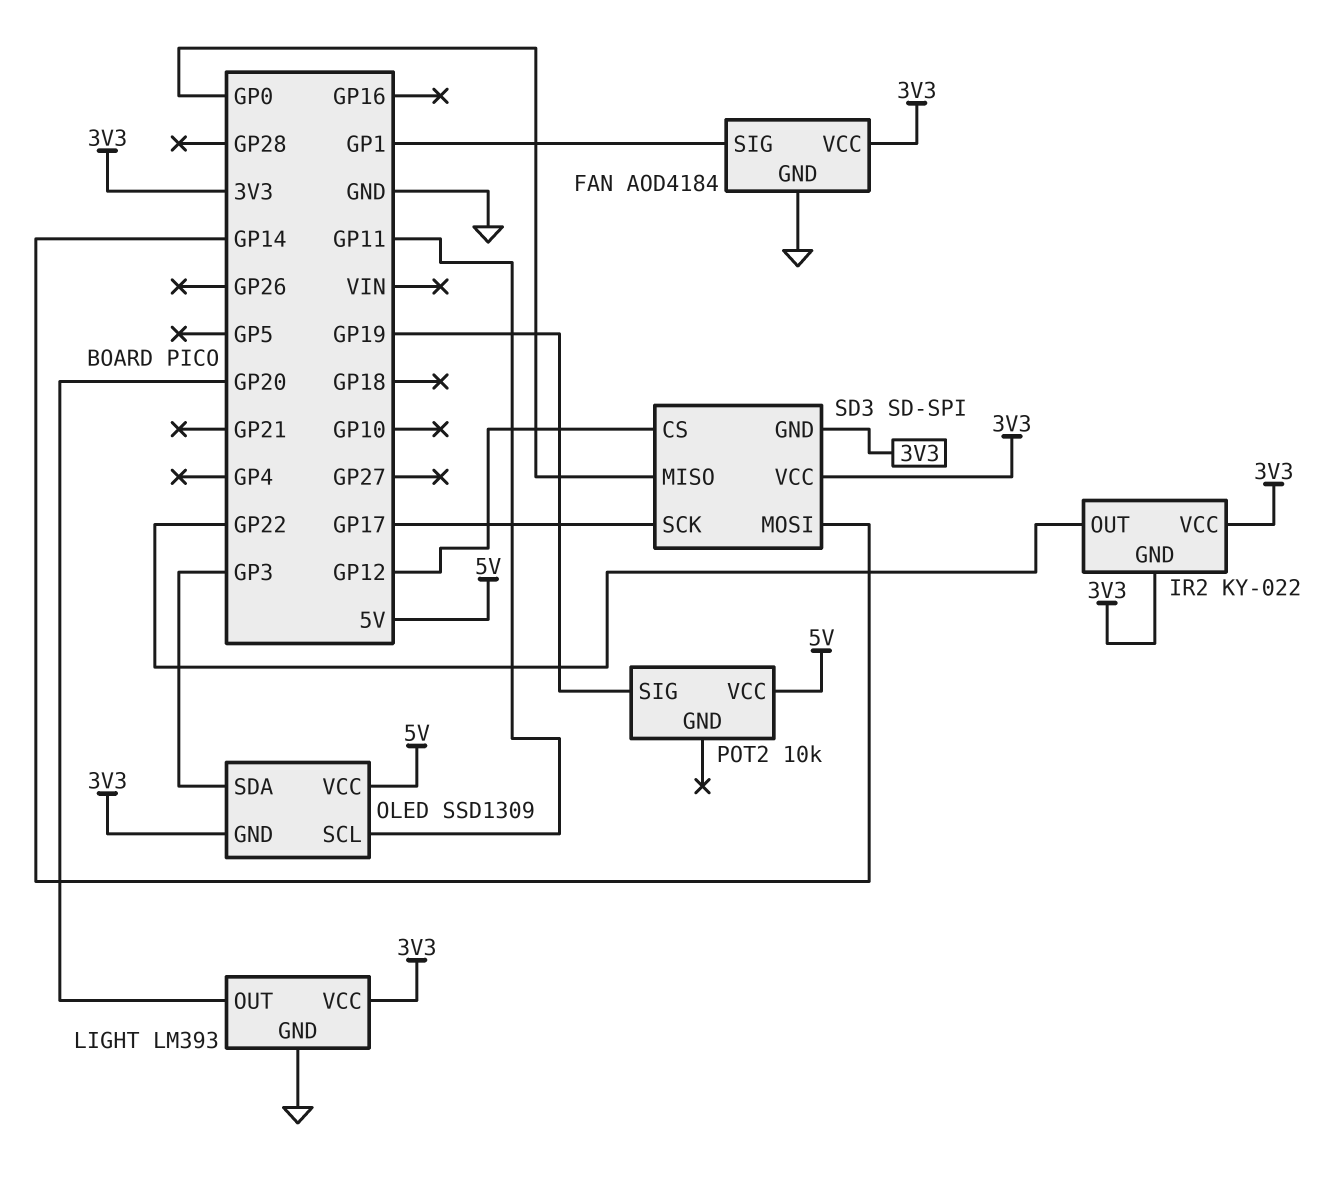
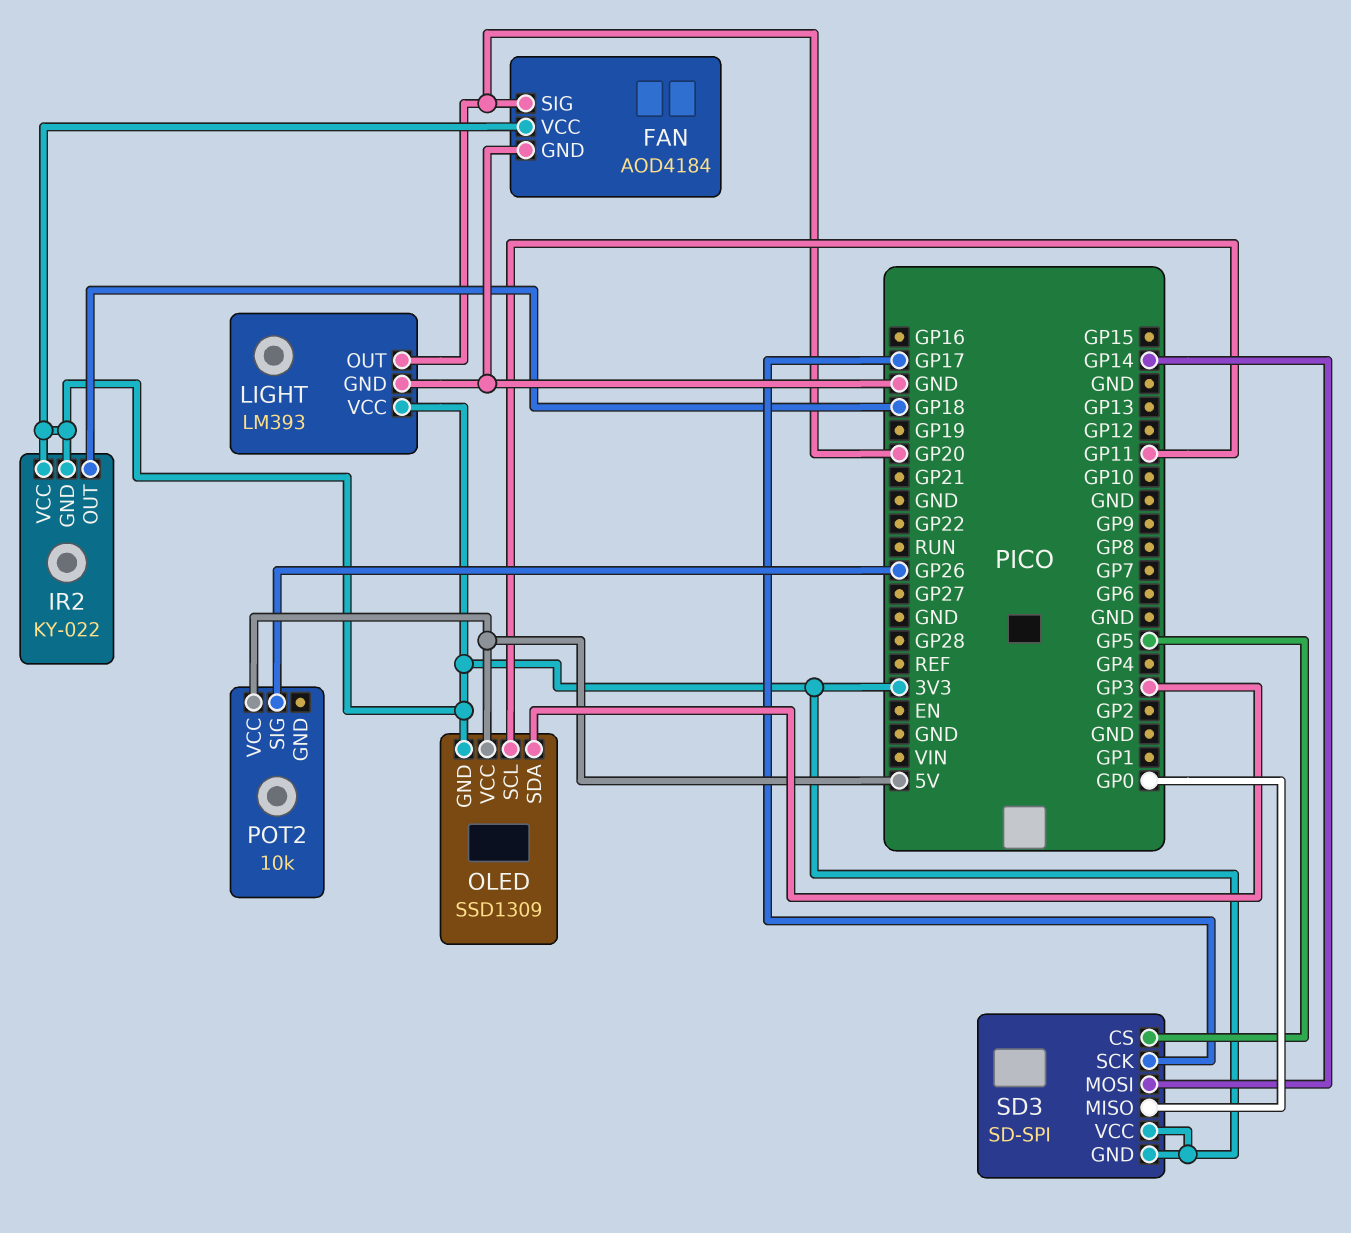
FAN pin SIG: GP1 -> GP20
IR2 pin OUT: GP22 -> GP18
POT2 pin SIG: GP19 -> GP26
SD3 pin CS: GP12 -> GP5

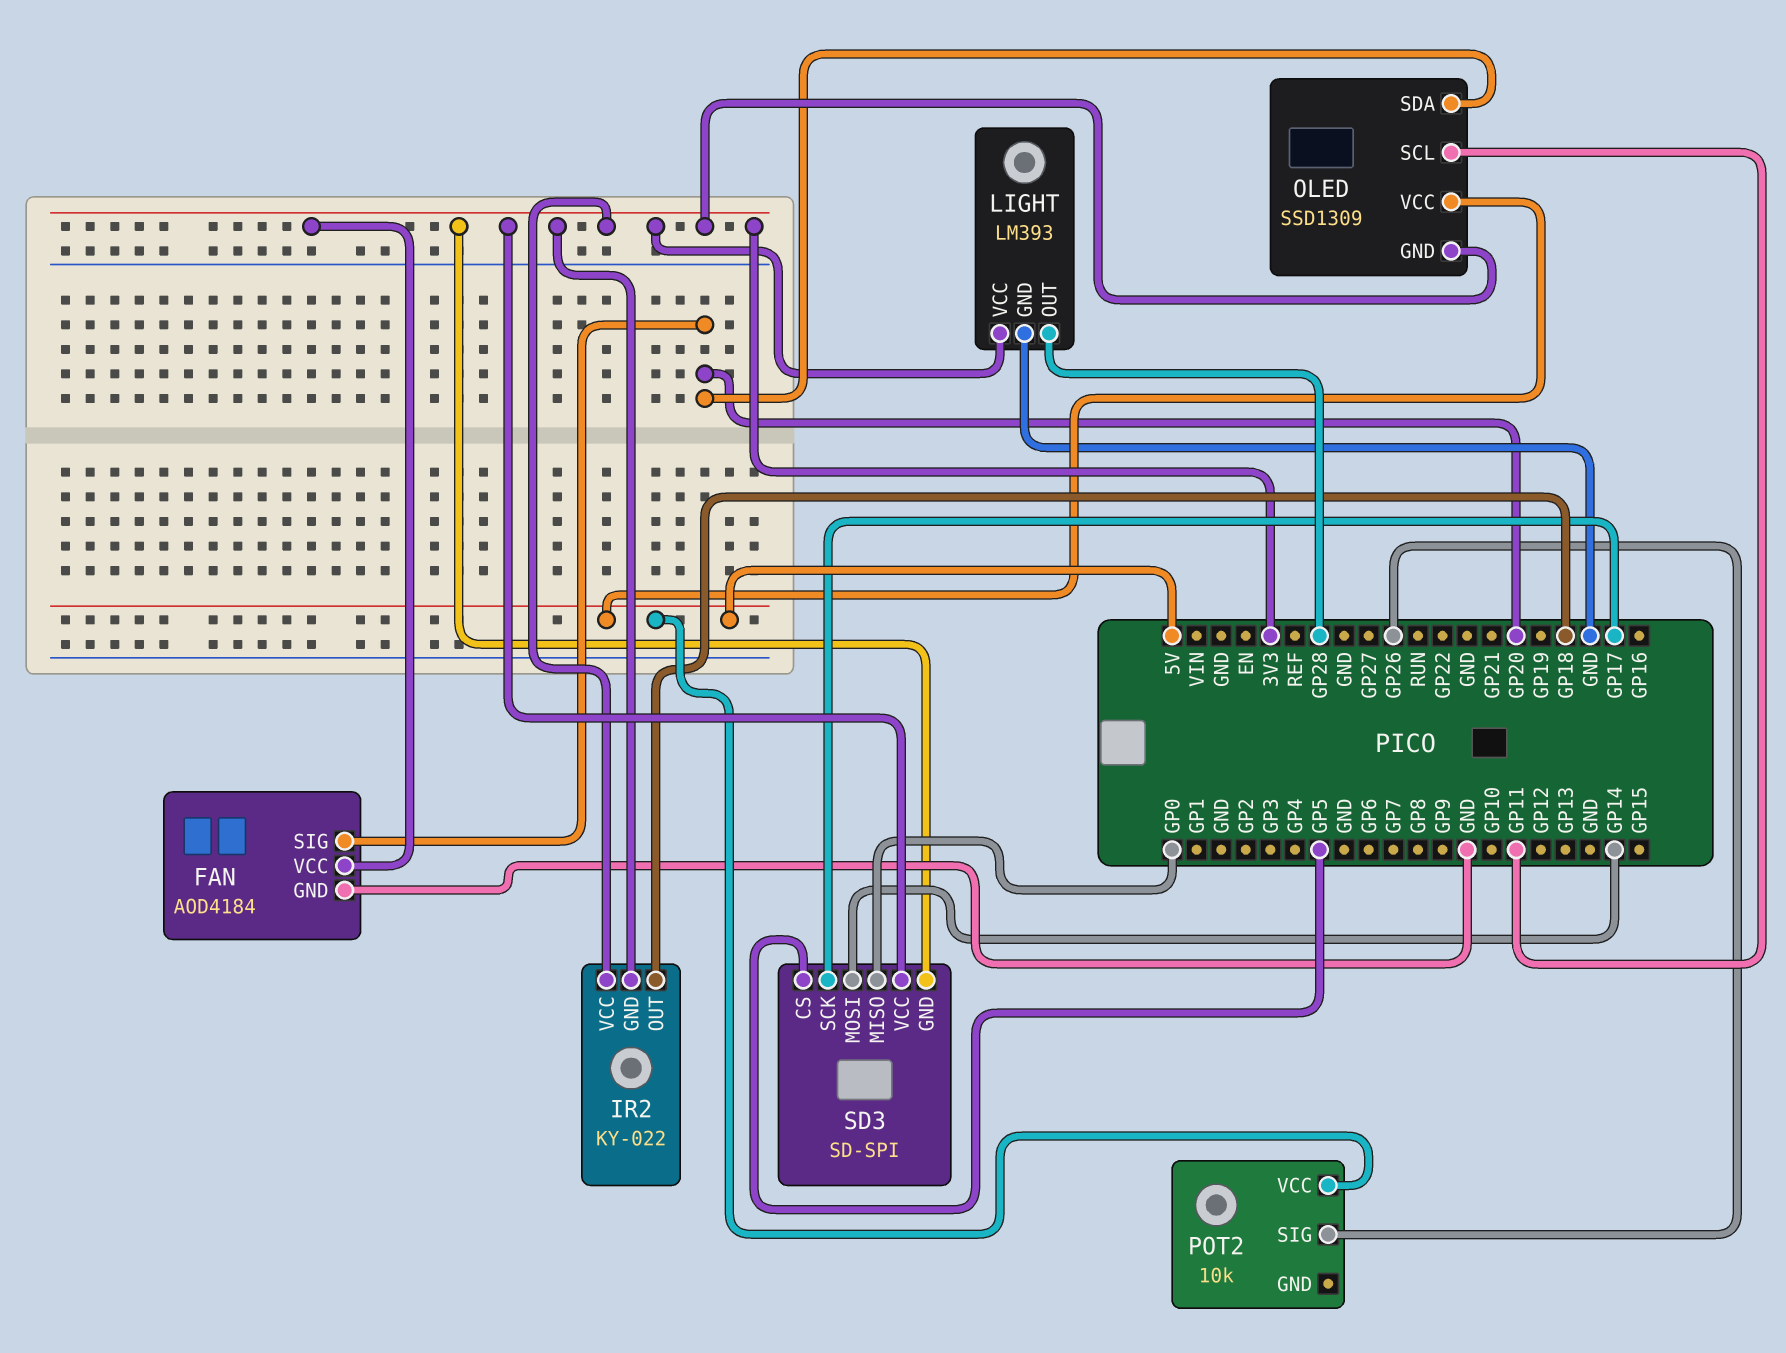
LIGHT pin OUT: GP20 -> GP28
OLED pin SDA: GP3 -> GP20

